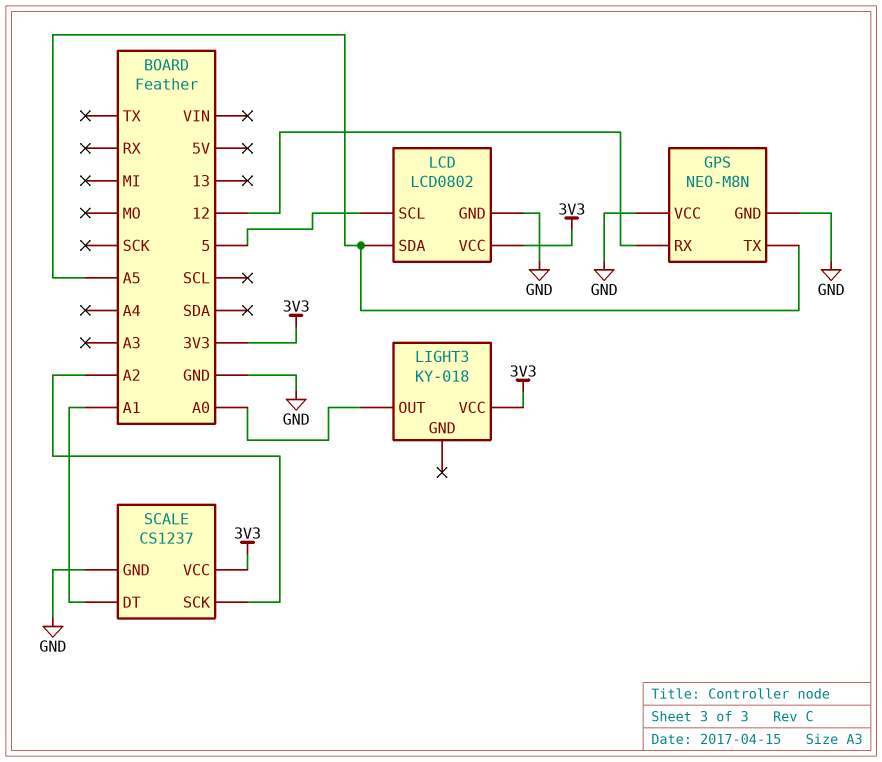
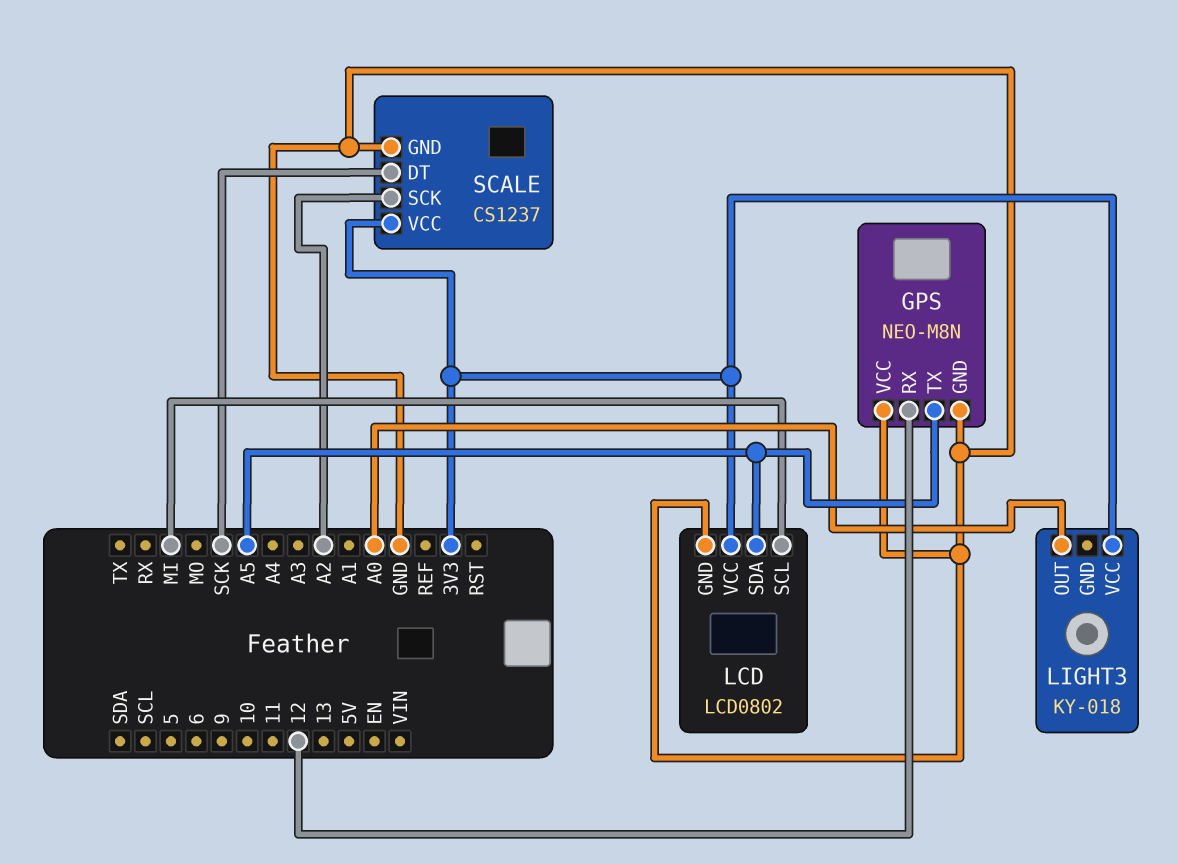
LCD pin SCL: 5 -> MI
SCALE pin DT: A1 -> SCK

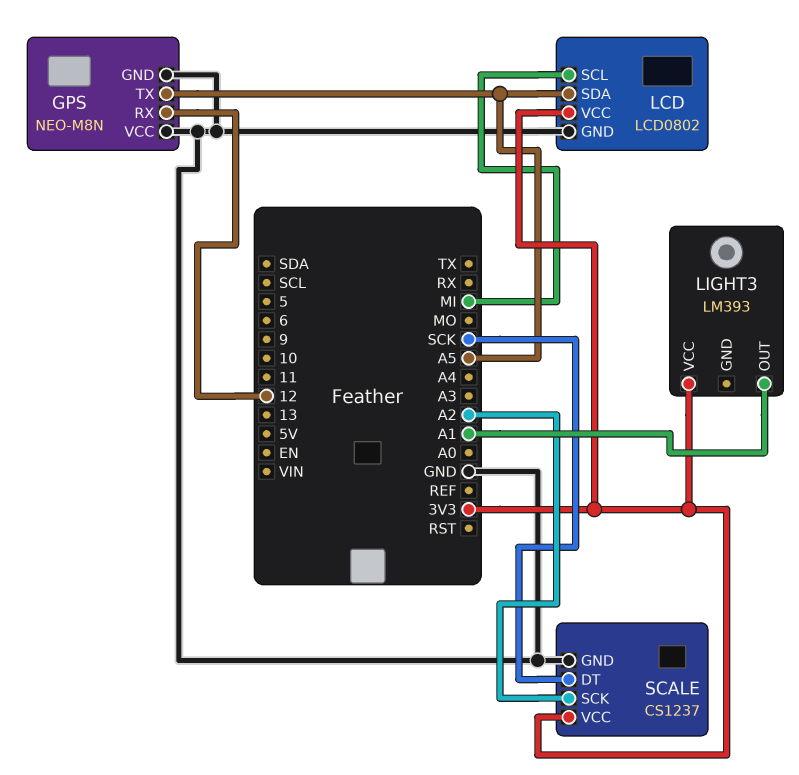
LIGHT3: KY-018 -> LM393
LIGHT3 pin OUT: A0 -> A1

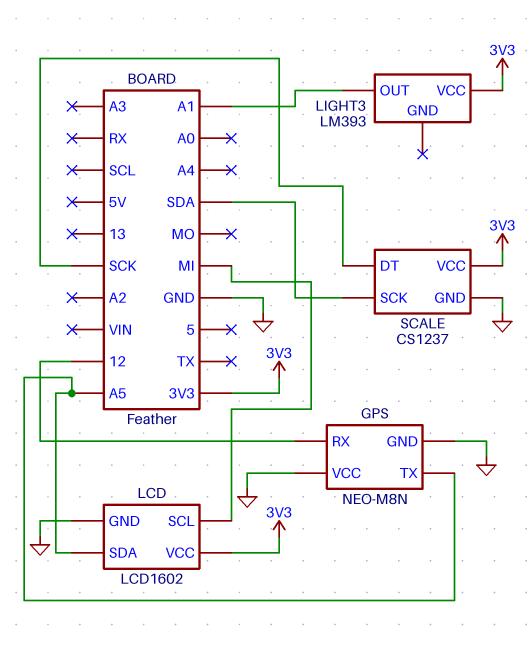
LCD: LCD0802 -> LCD1602
SCALE pin SCK: A2 -> SDA

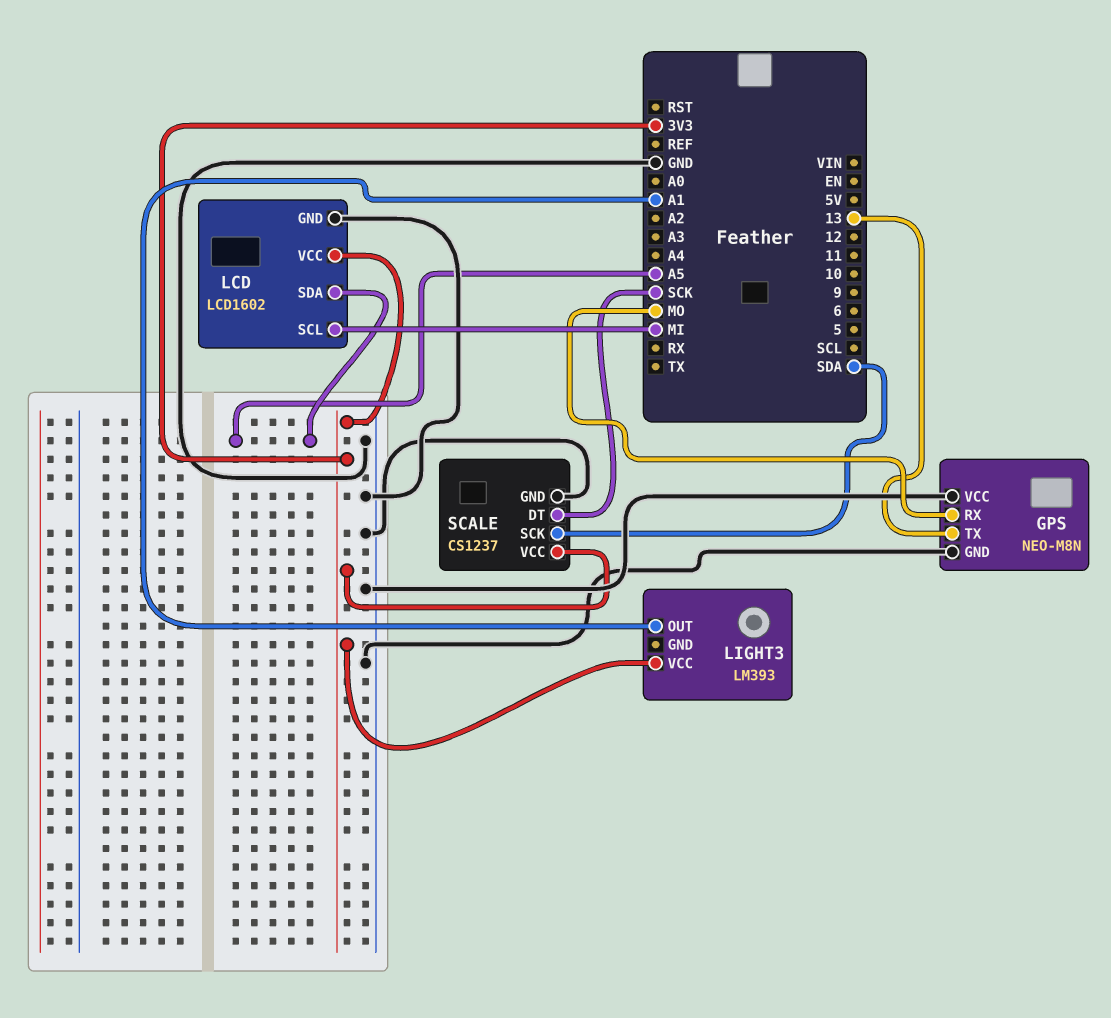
GPS pin RX: 12 -> MO
GPS pin TX: A5 -> 13

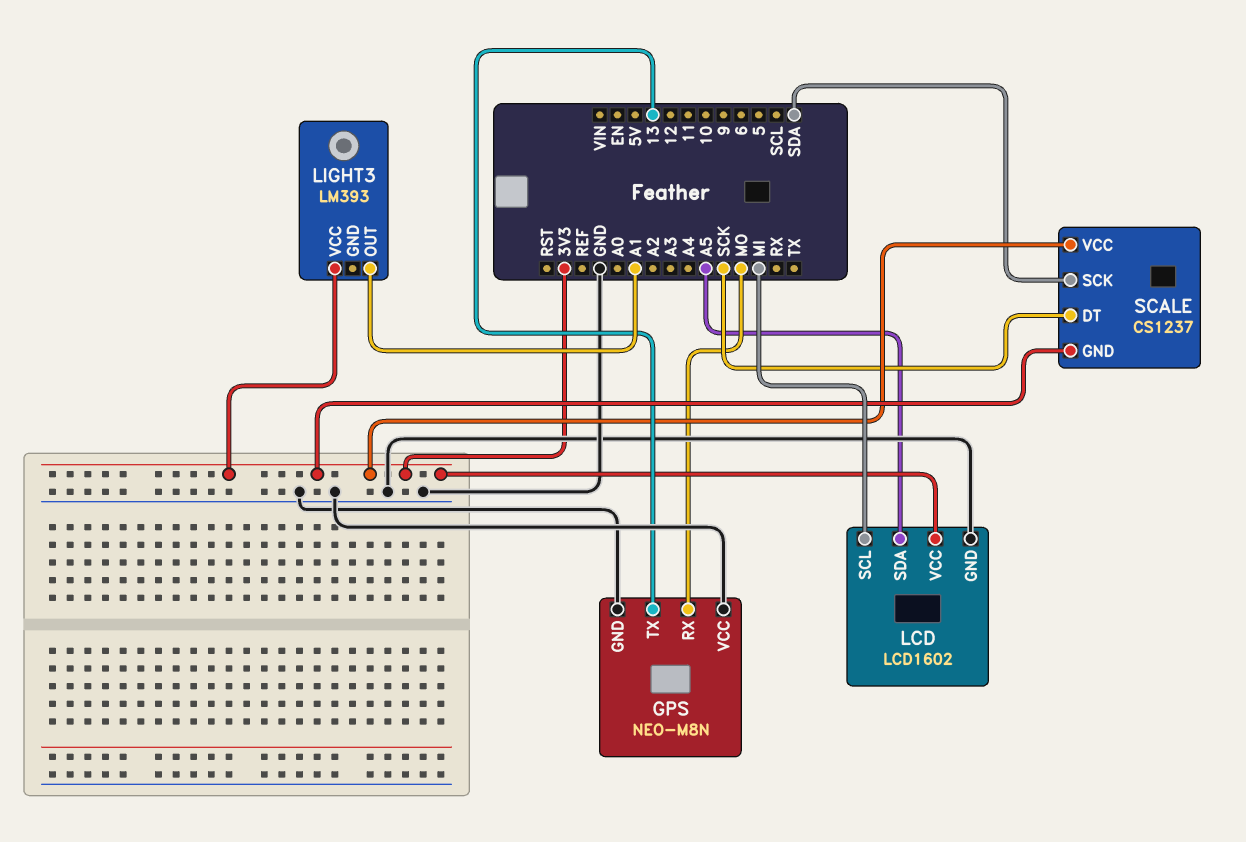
SCALE pin GND: GND -> 3V3

